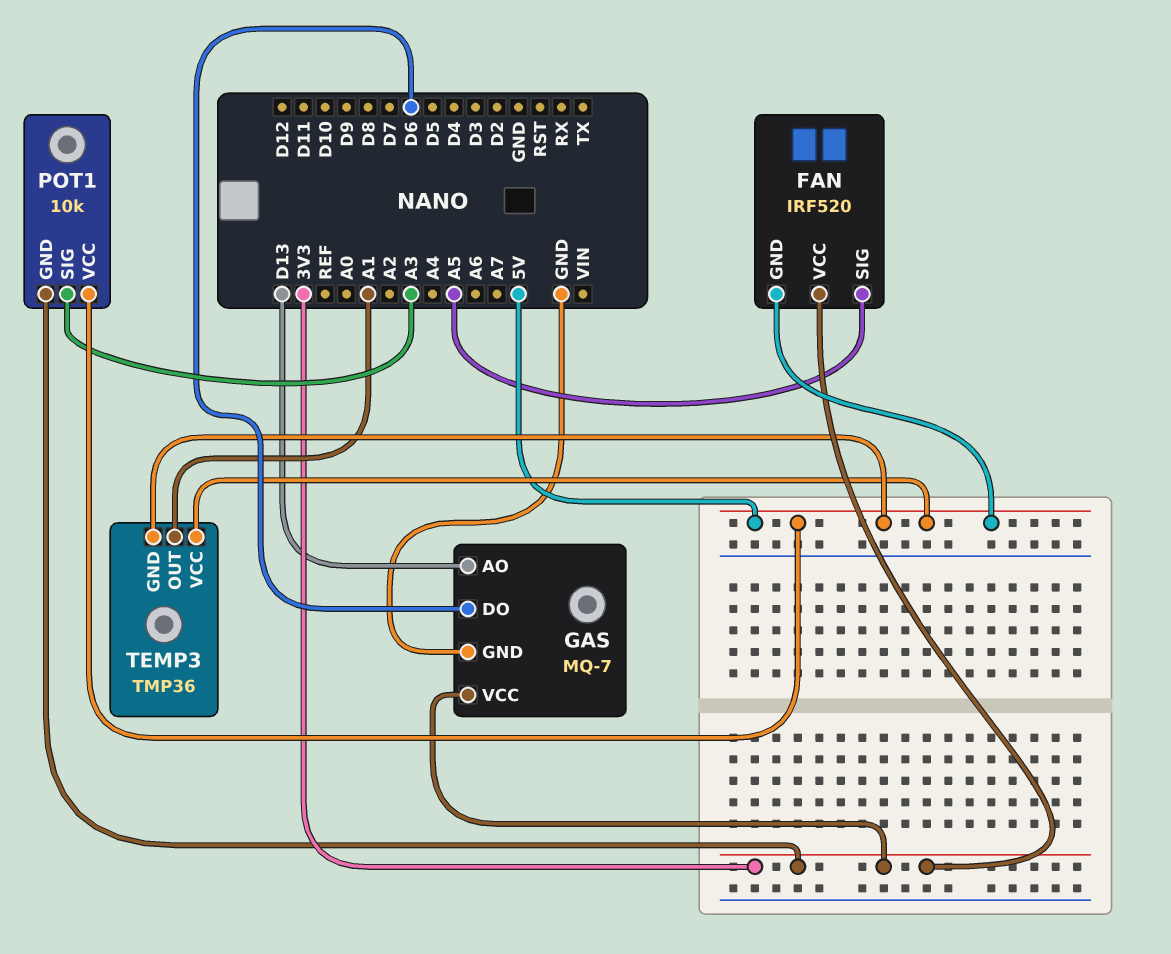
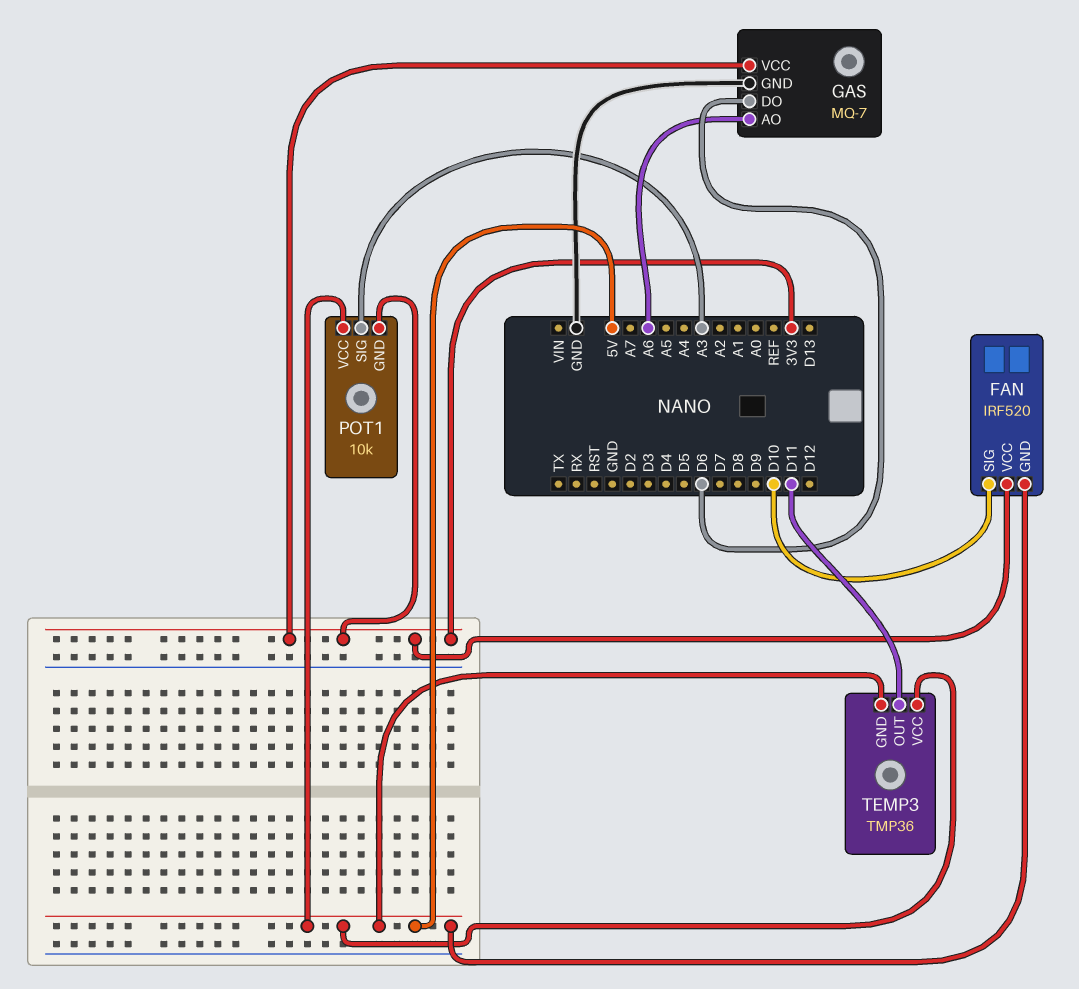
FAN pin SIG: A5 -> D10
GAS pin AO: D13 -> A6
TEMP3 pin OUT: A1 -> D11

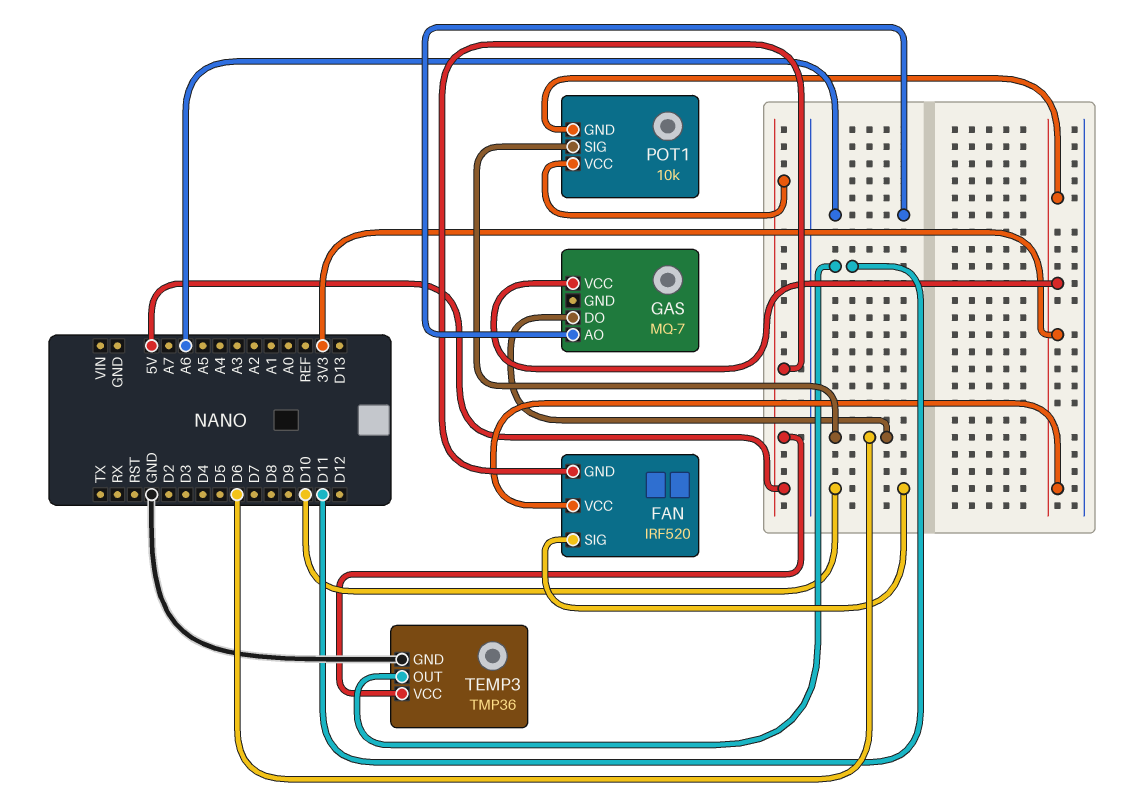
GAS pin GND: GND -> none
POT1 pin SIG: A3 -> D6
TEMP3 pin GND: 5V -> GND

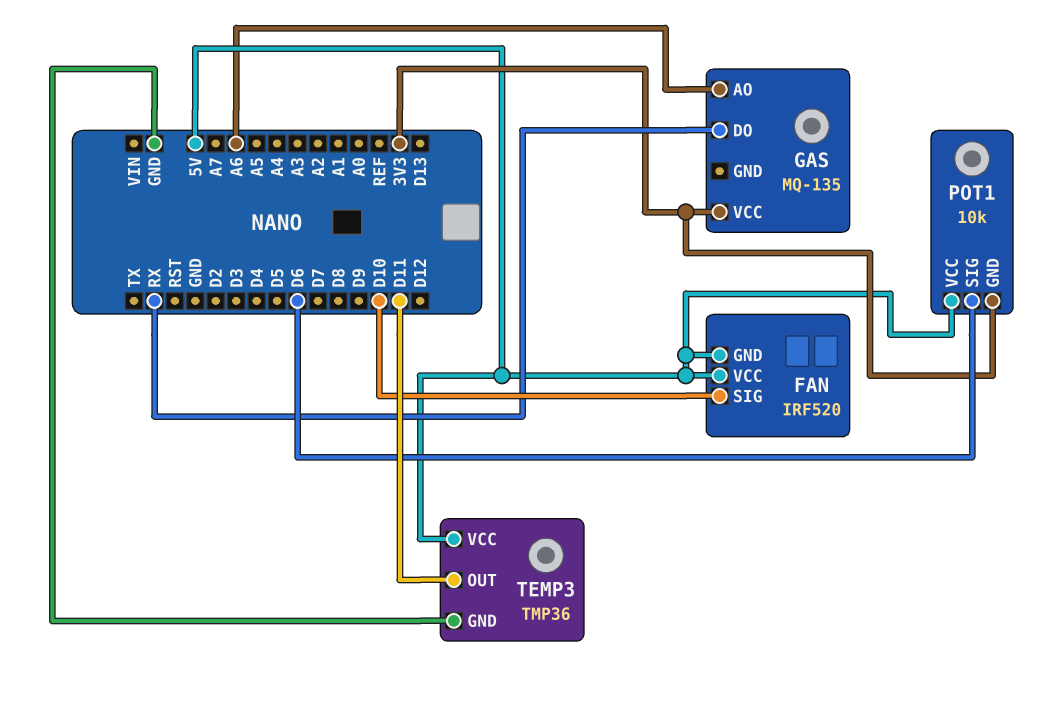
FAN pin VCC: 3V3 -> 5V
GAS: MQ-7 -> MQ-135
GAS pin DO: D6 -> RX

